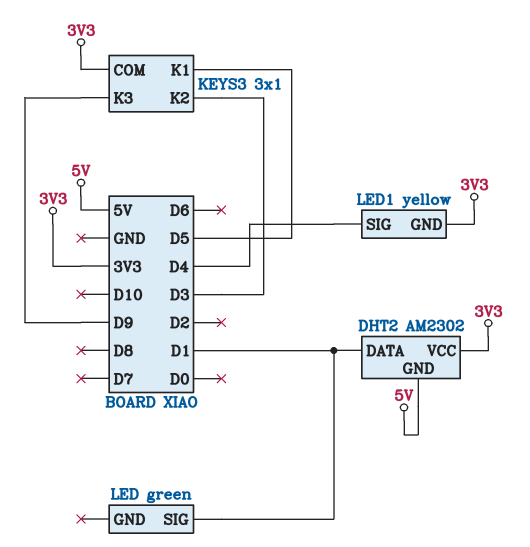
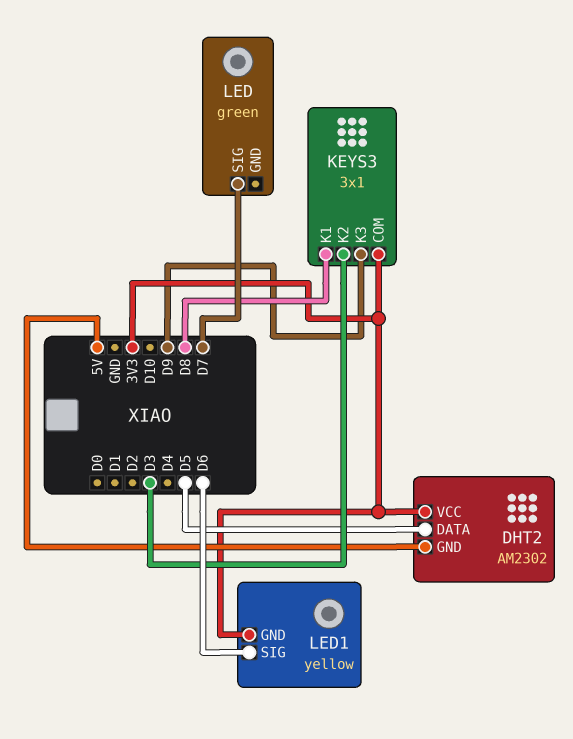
DHT2 pin DATA: D1 -> D5
KEYS3 pin K1: D5 -> D8
LED pin SIG: D1 -> D7
LED1 pin SIG: D4 -> D6

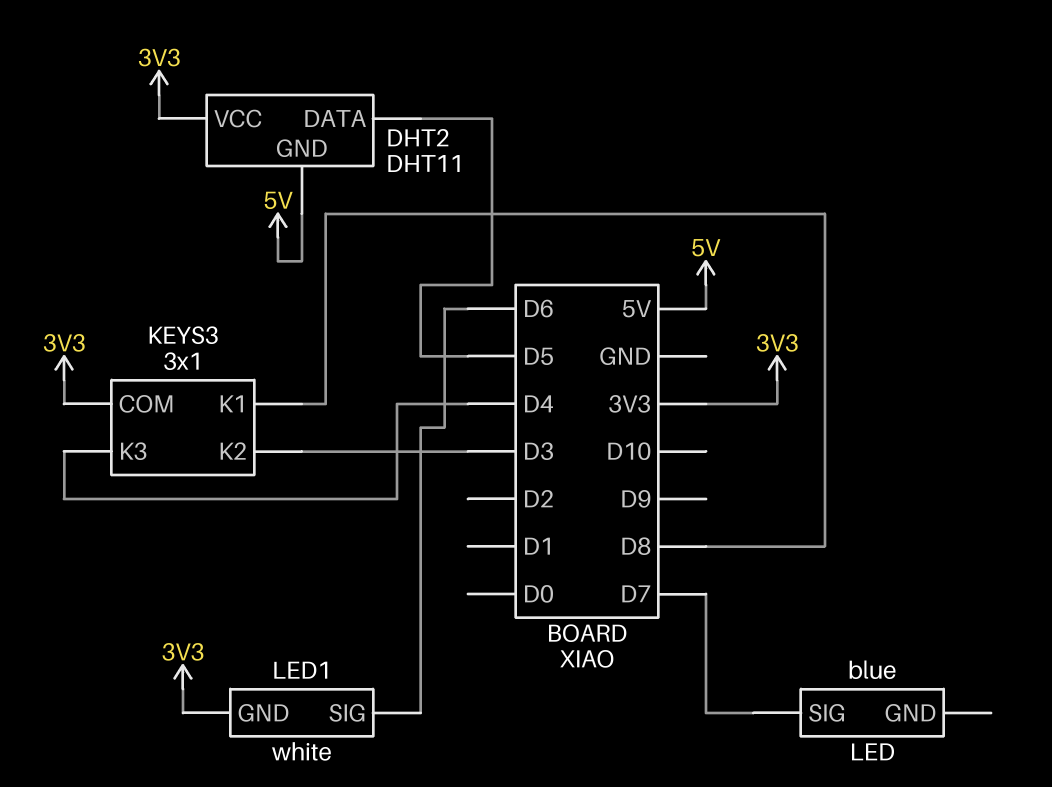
DHT2: AM2302 -> DHT11
KEYS3 pin K3: D9 -> D4
LED: green -> blue
LED1: yellow -> white

